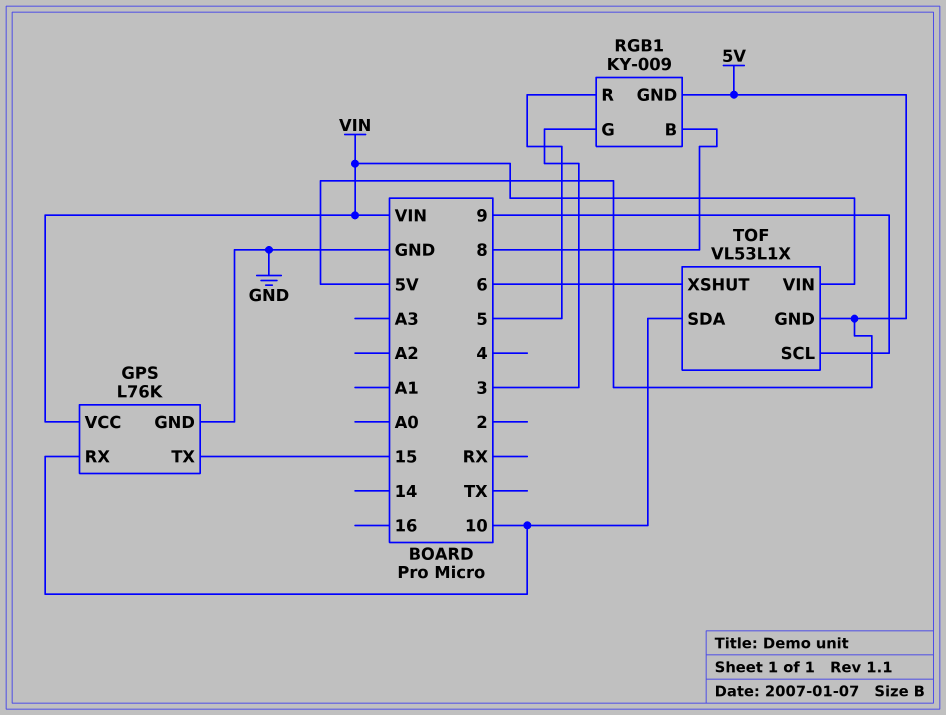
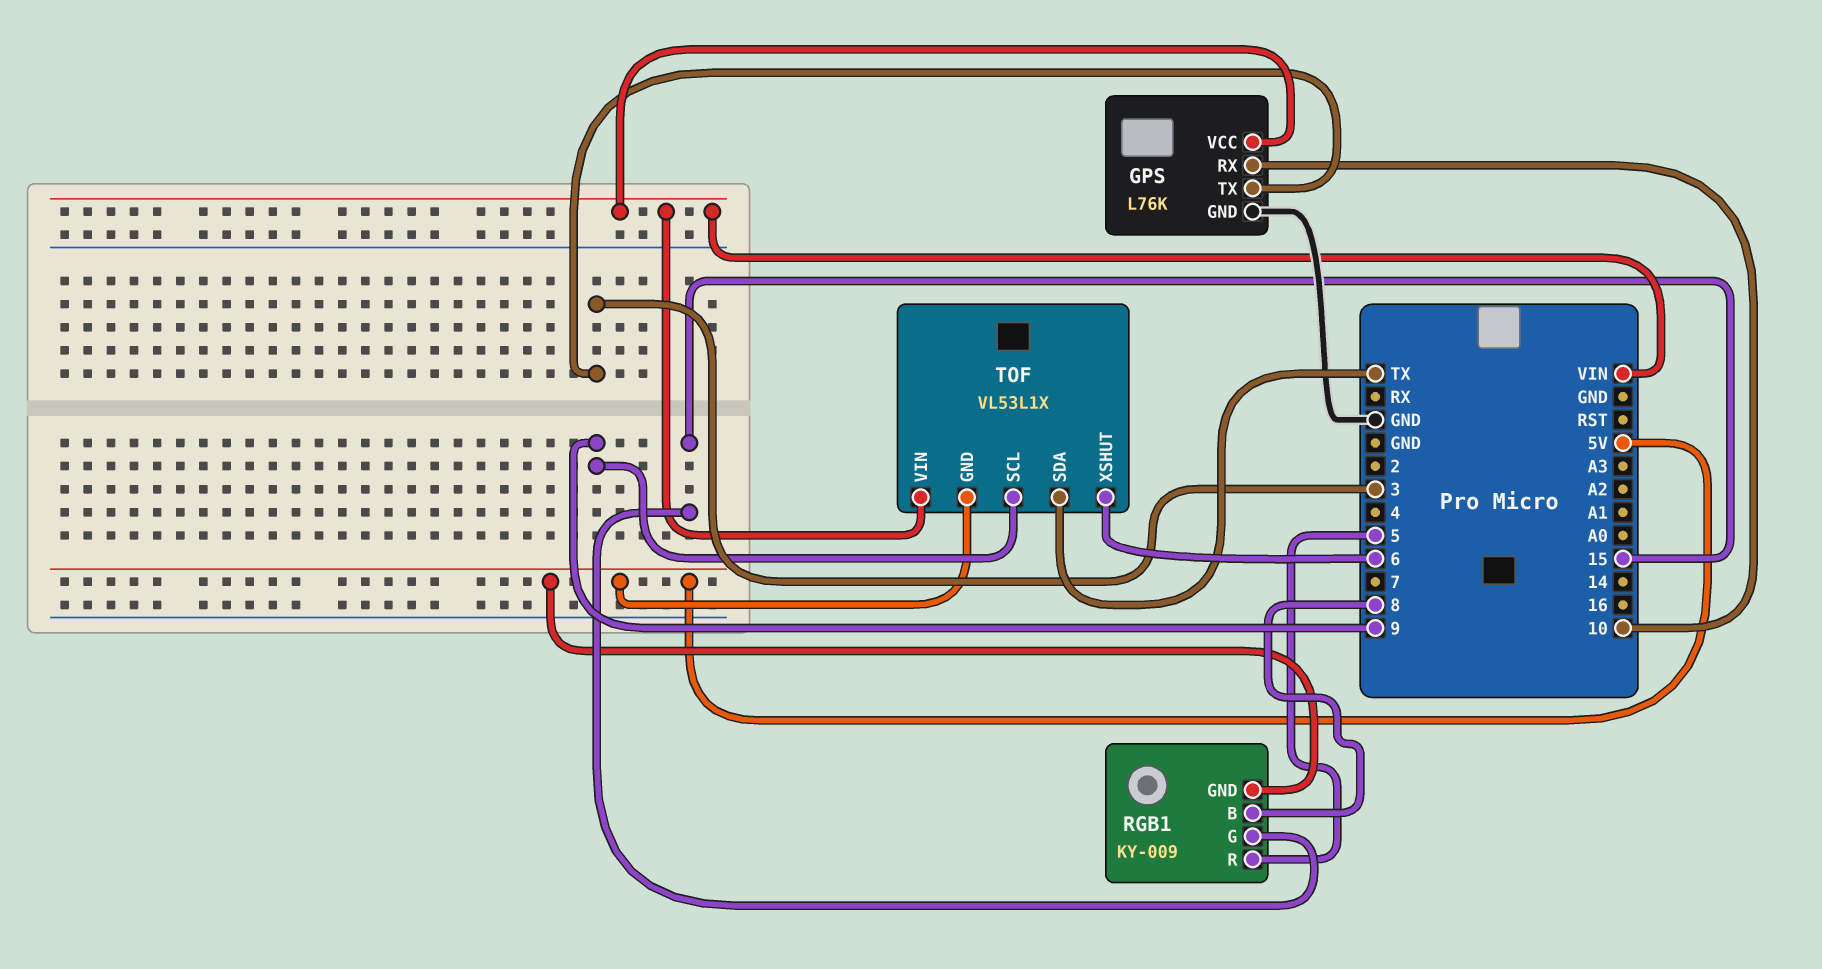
GPS pin TX: 15 -> 3
RGB1 pin G: 3 -> 15
TOF pin SDA: 10 -> TX

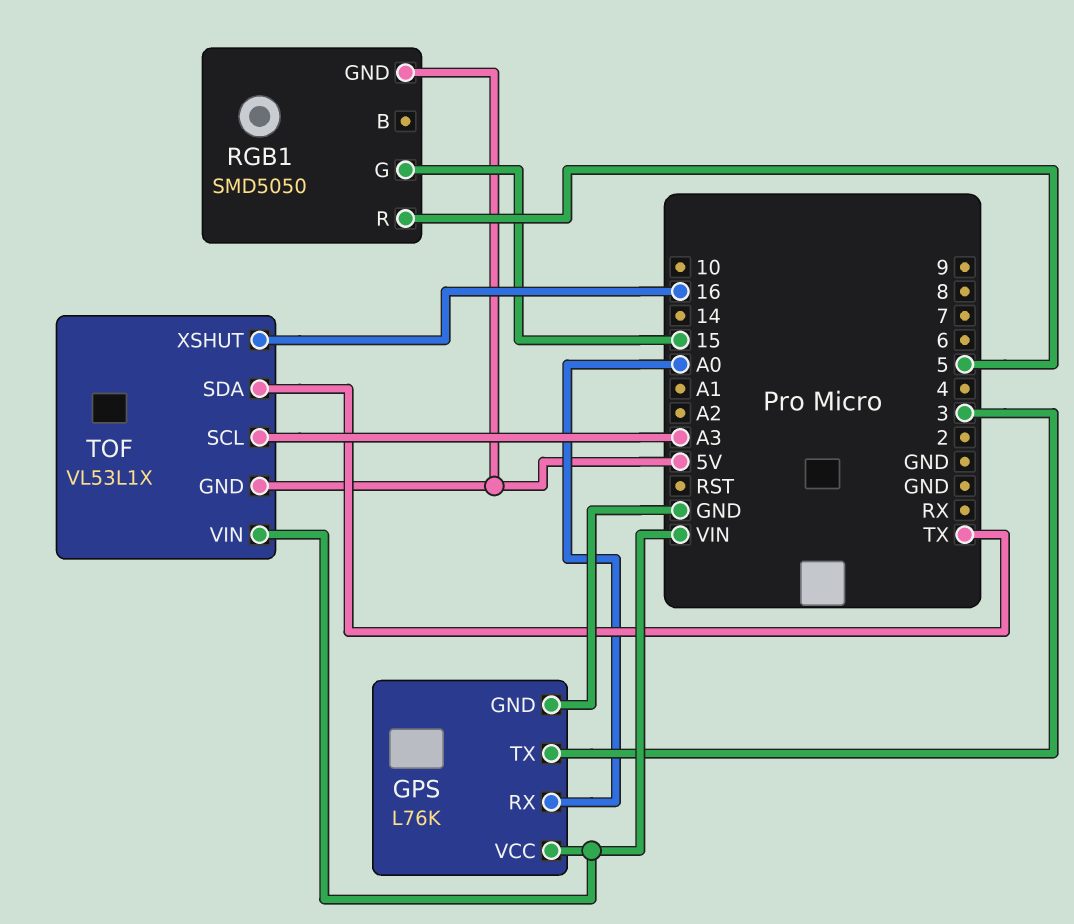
GPS pin RX: 10 -> A0
RGB1: KY-009 -> SMD5050
RGB1 pin B: 8 -> none
TOF pin SCL: 9 -> A3
TOF pin XSHUT: 6 -> 16

